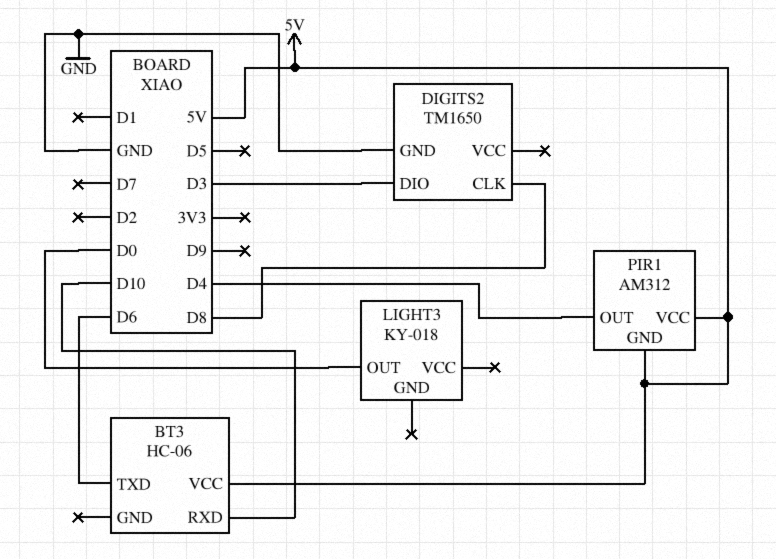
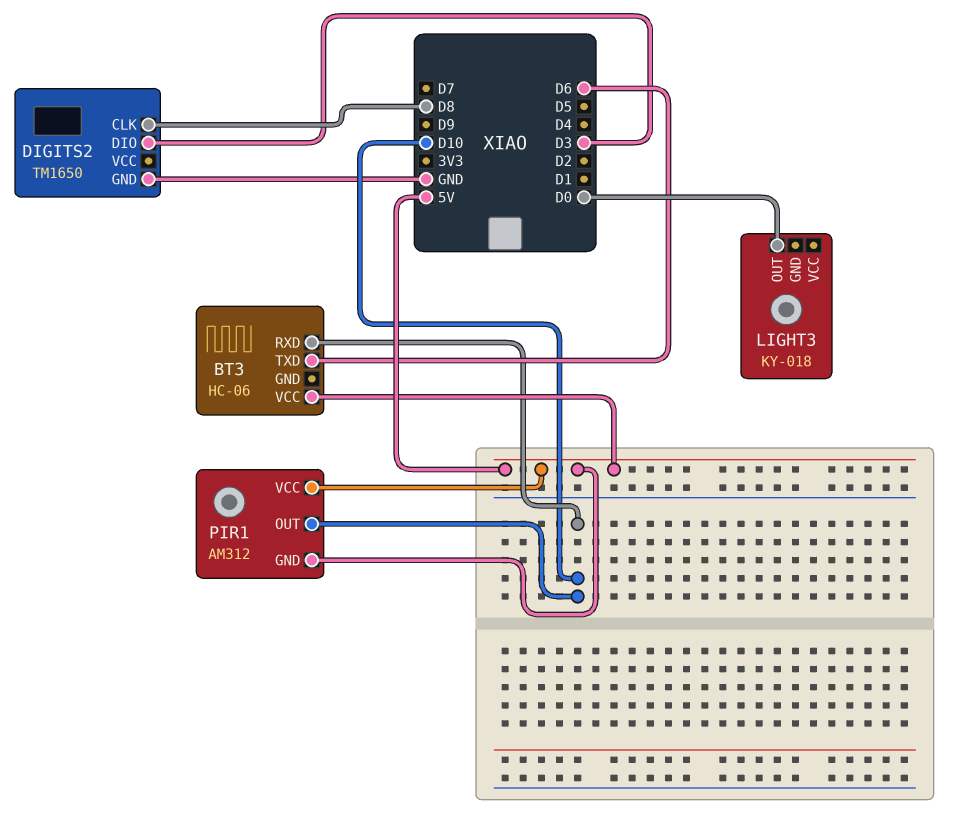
PIR1 pin OUT: D4 -> D10

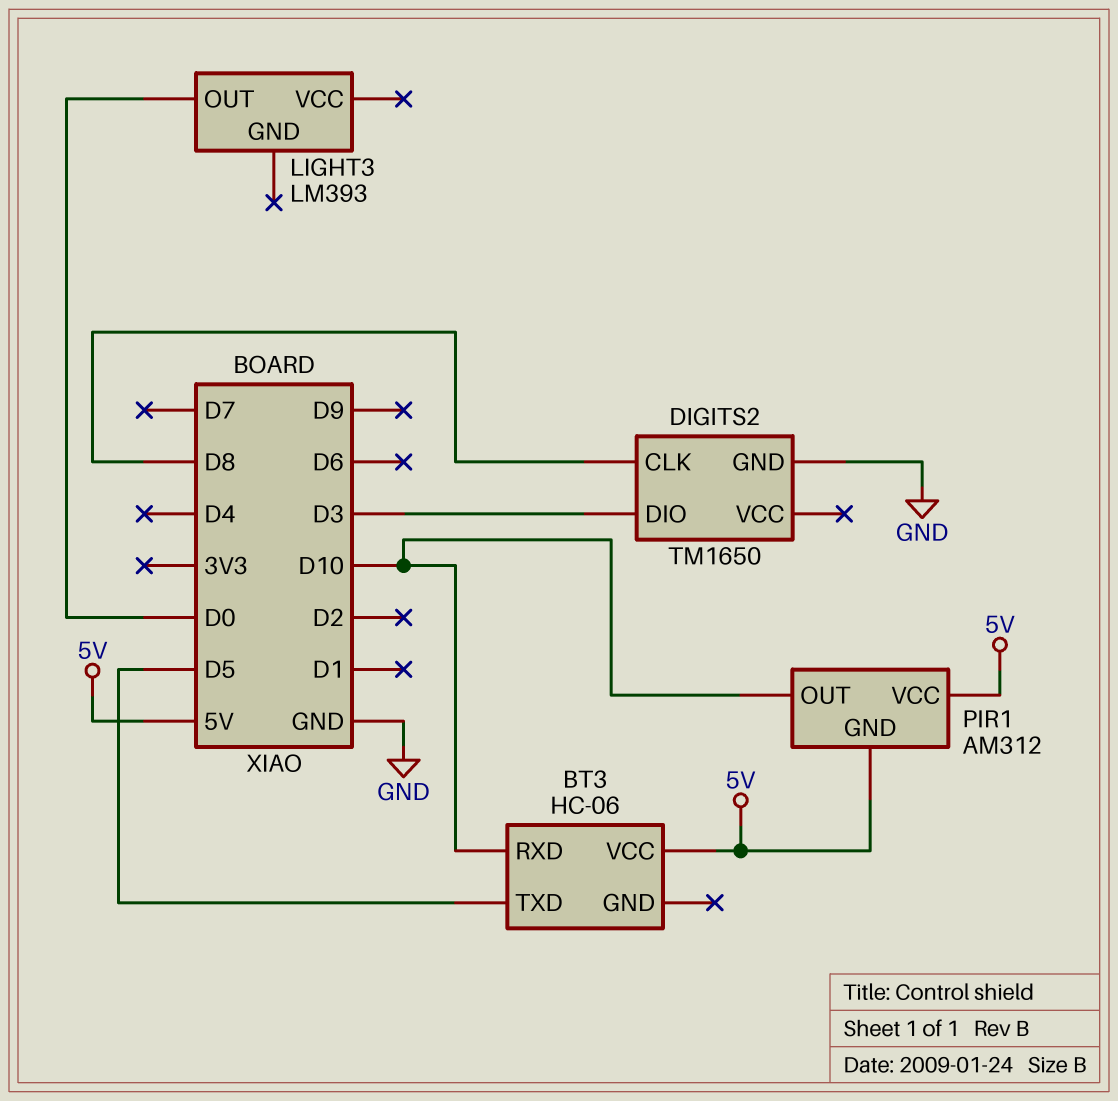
BT3 pin TXD: D6 -> D5
LIGHT3: KY-018 -> LM393

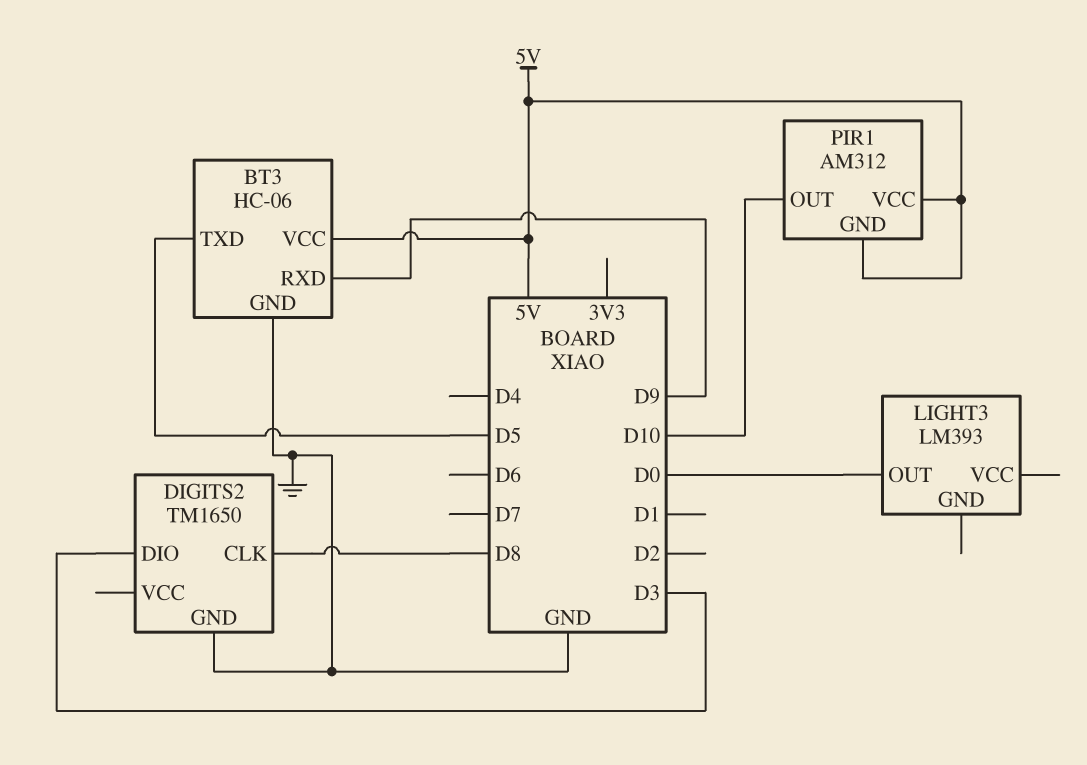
BT3 pin GND: none -> GND
BT3 pin RXD: D10 -> D9

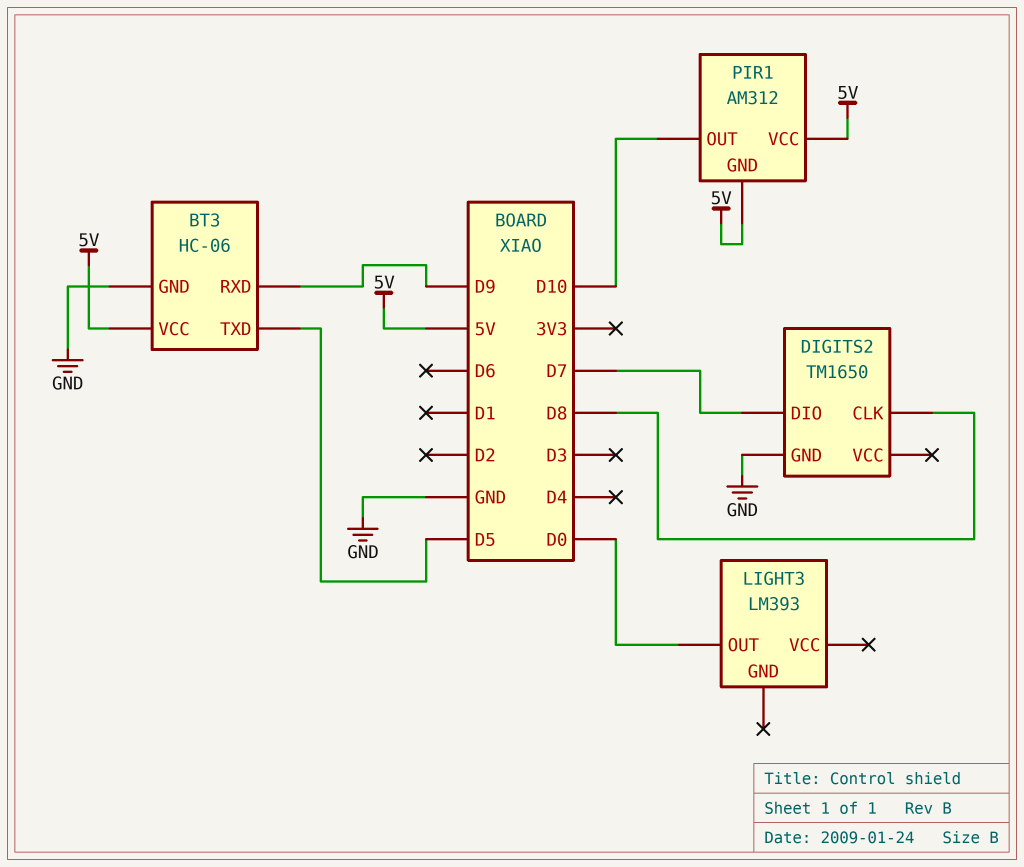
DIGITS2 pin DIO: D3 -> D7

